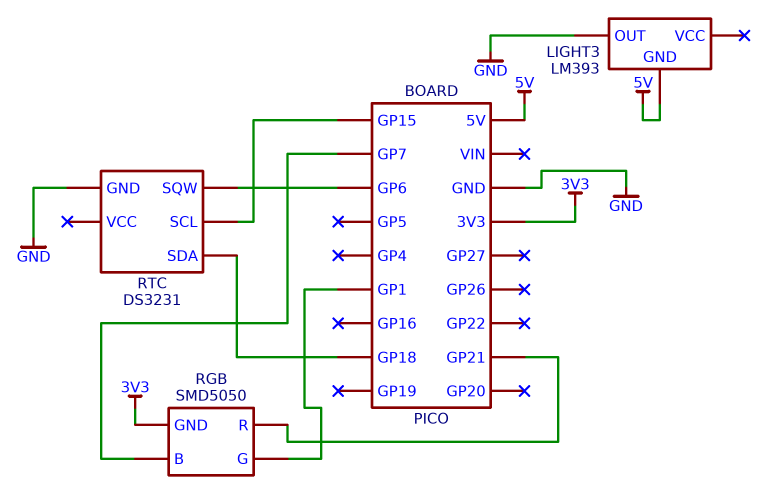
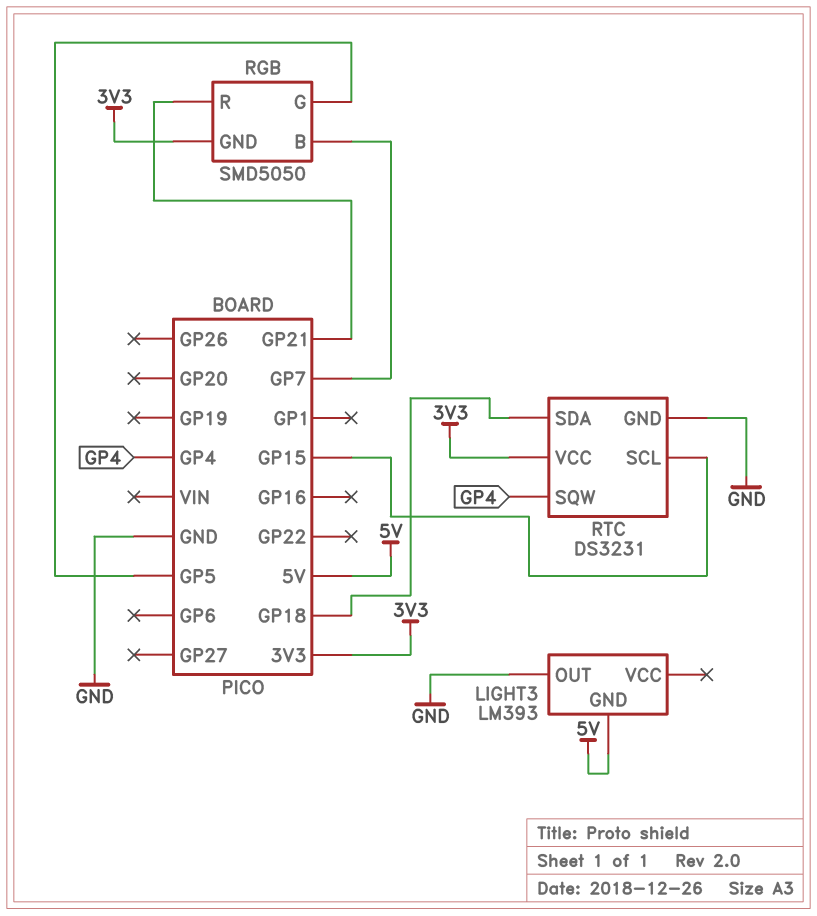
RGB pin G: GP1 -> GP5
RTC pin SQW: GP6 -> GP4
RTC pin VCC: none -> 3V3

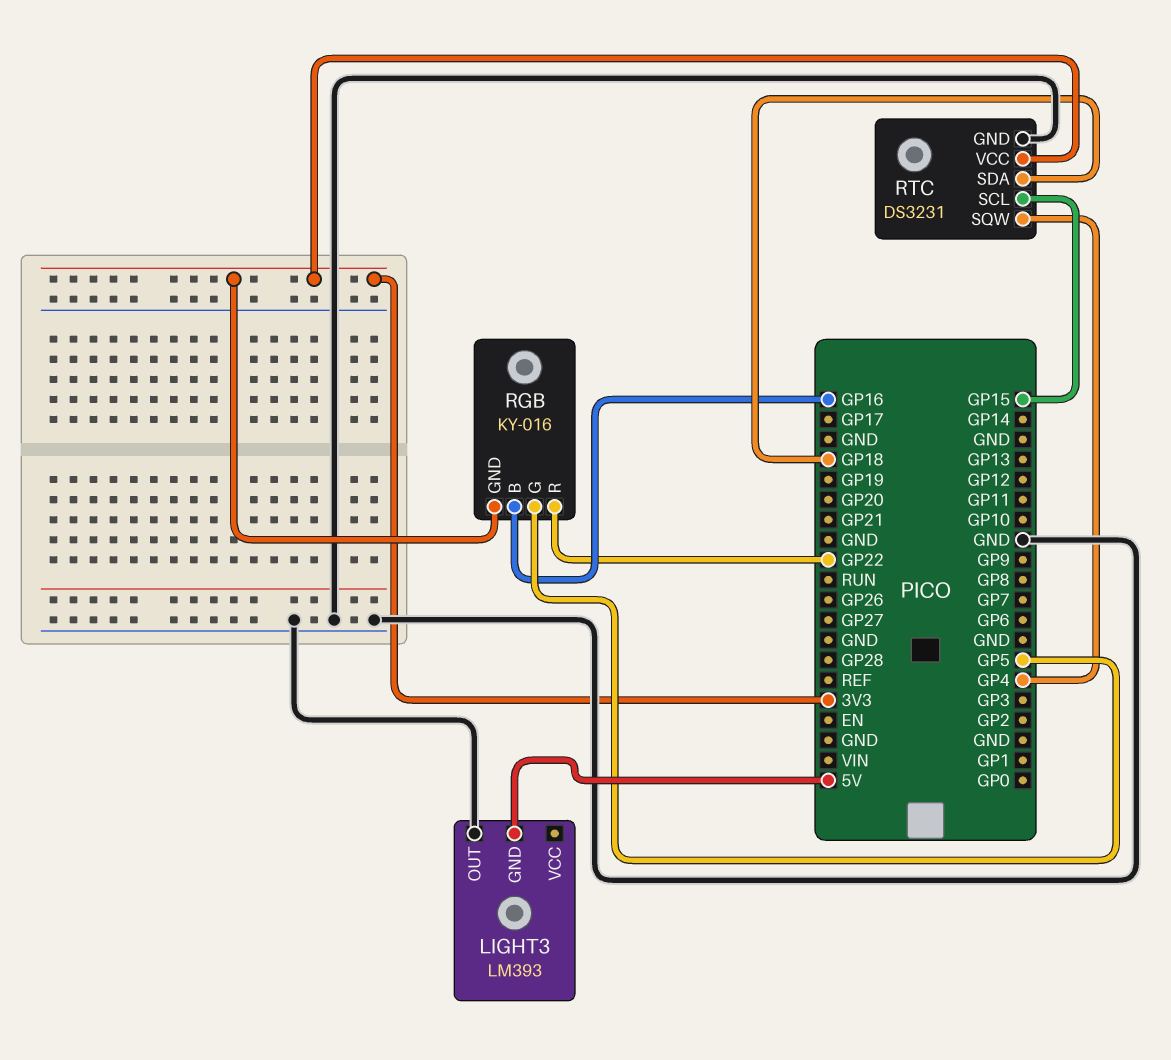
RGB: SMD5050 -> KY-016
RGB pin B: GP7 -> GP16
RGB pin R: GP21 -> GP22

